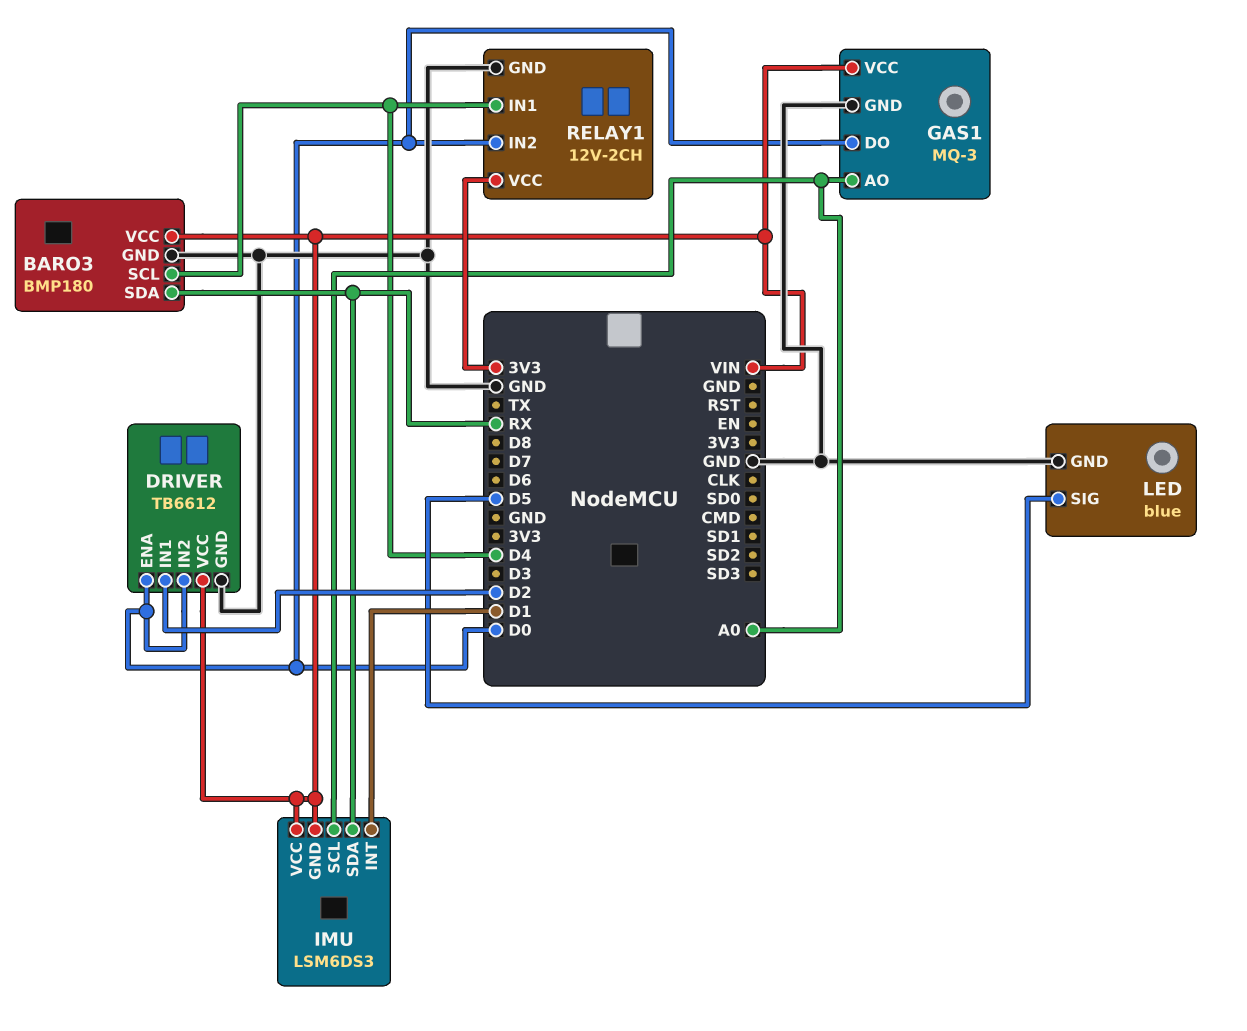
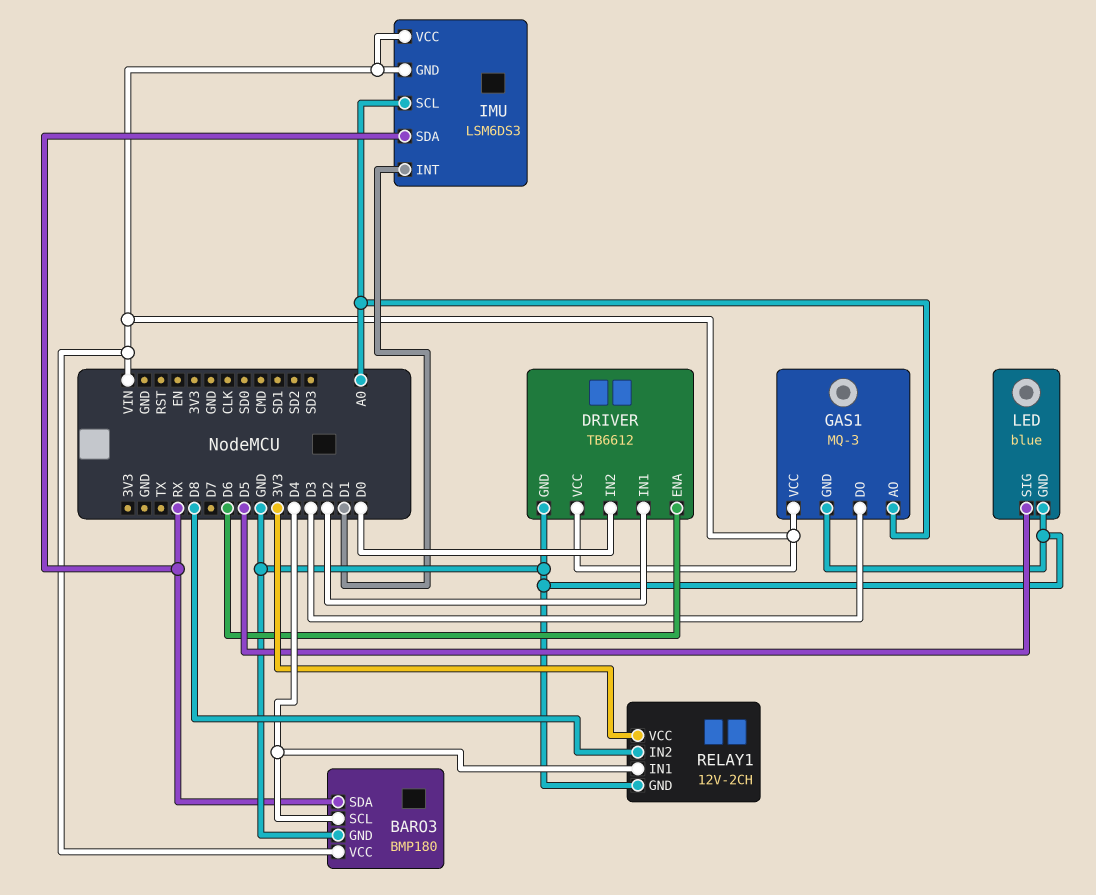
DRIVER pin ENA: D0 -> D6
GAS1 pin DO: D0 -> D3
RELAY1 pin IN2: D0 -> D8

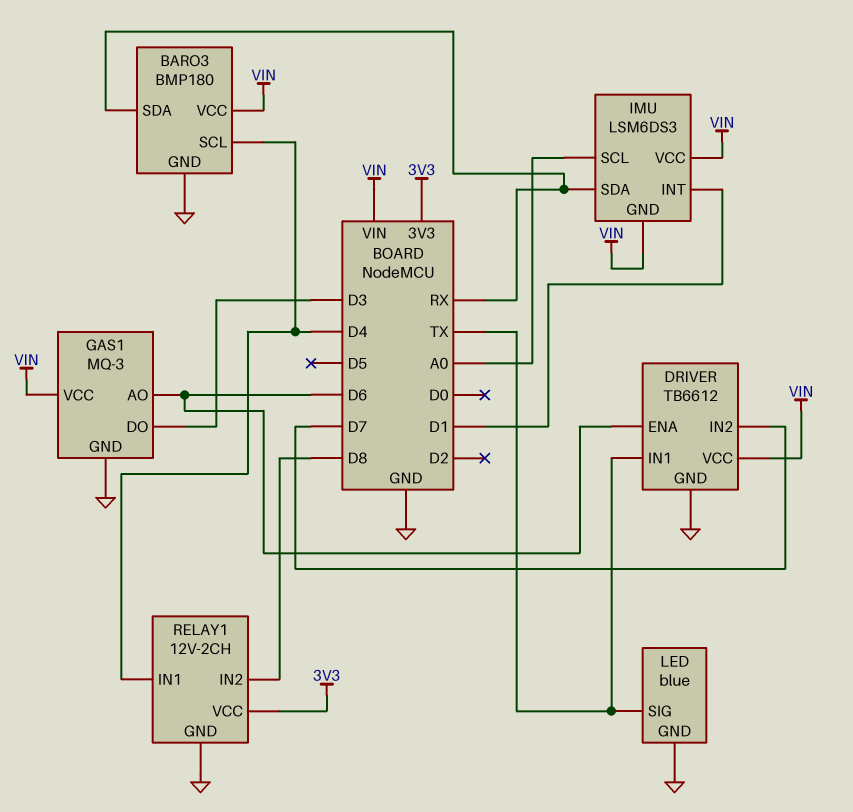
DRIVER pin IN1: D2 -> TX
DRIVER pin IN2: D0 -> D7
GAS1 pin AO: A0 -> D6
LED pin SIG: D5 -> TX

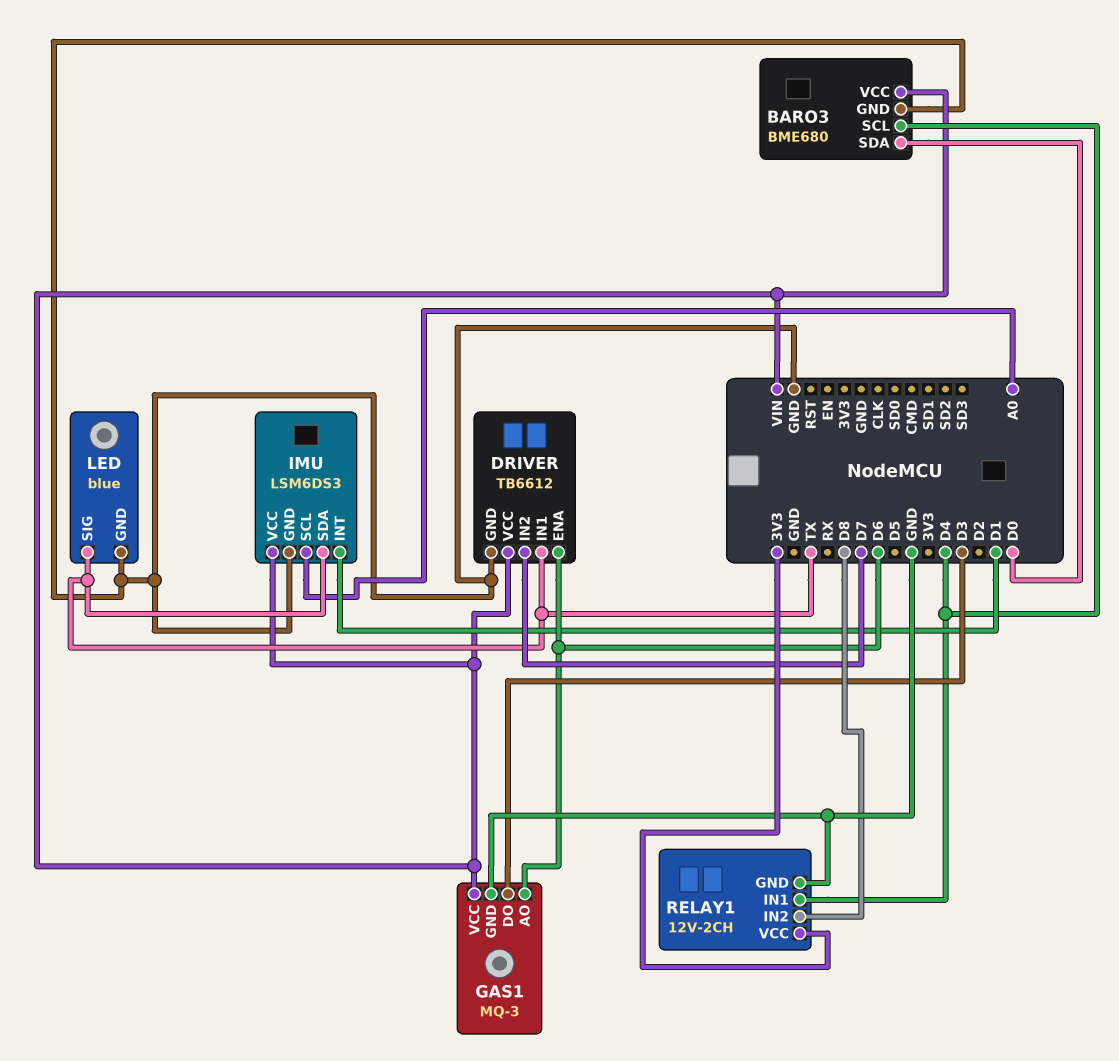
BARO3: BMP180 -> BME680
BARO3 pin SDA: RX -> D0
IMU pin GND: VIN -> GND
IMU pin SDA: RX -> TX

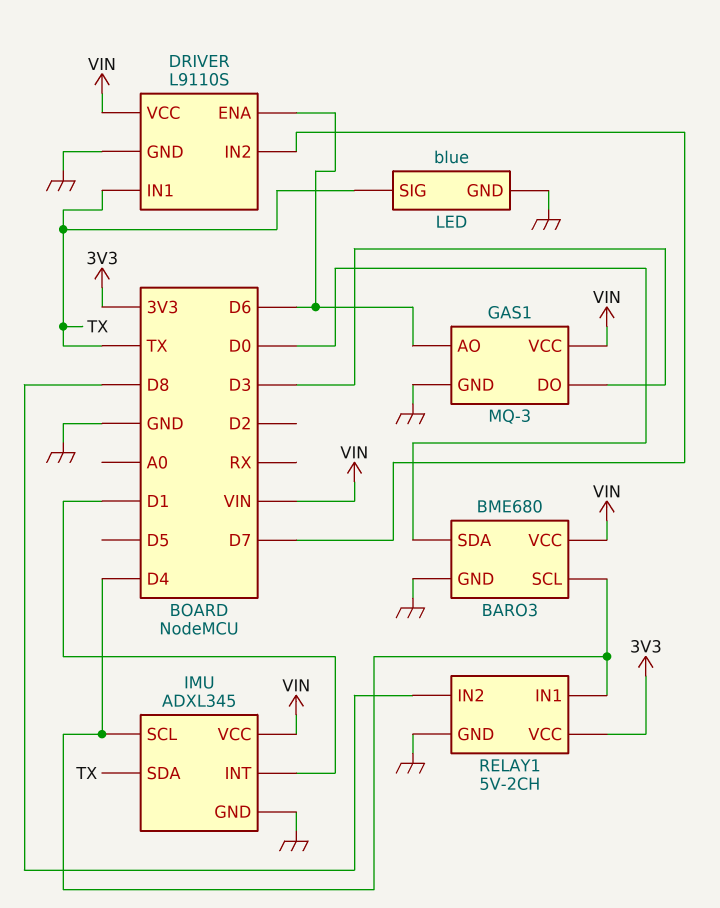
DRIVER: TB6612 -> L9110S
IMU: LSM6DS3 -> ADXL345
IMU pin SCL: A0 -> D4
RELAY1: 12V-2CH -> 5V-2CH

